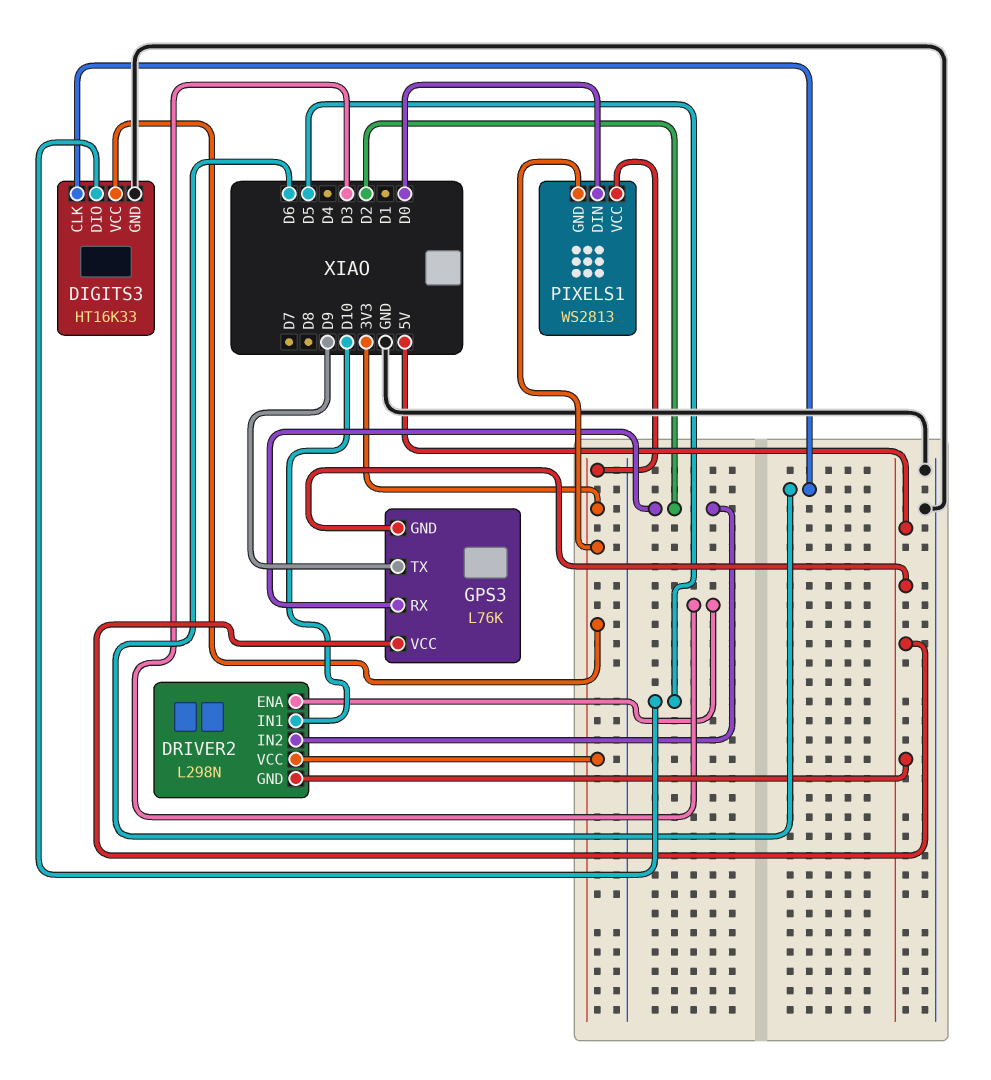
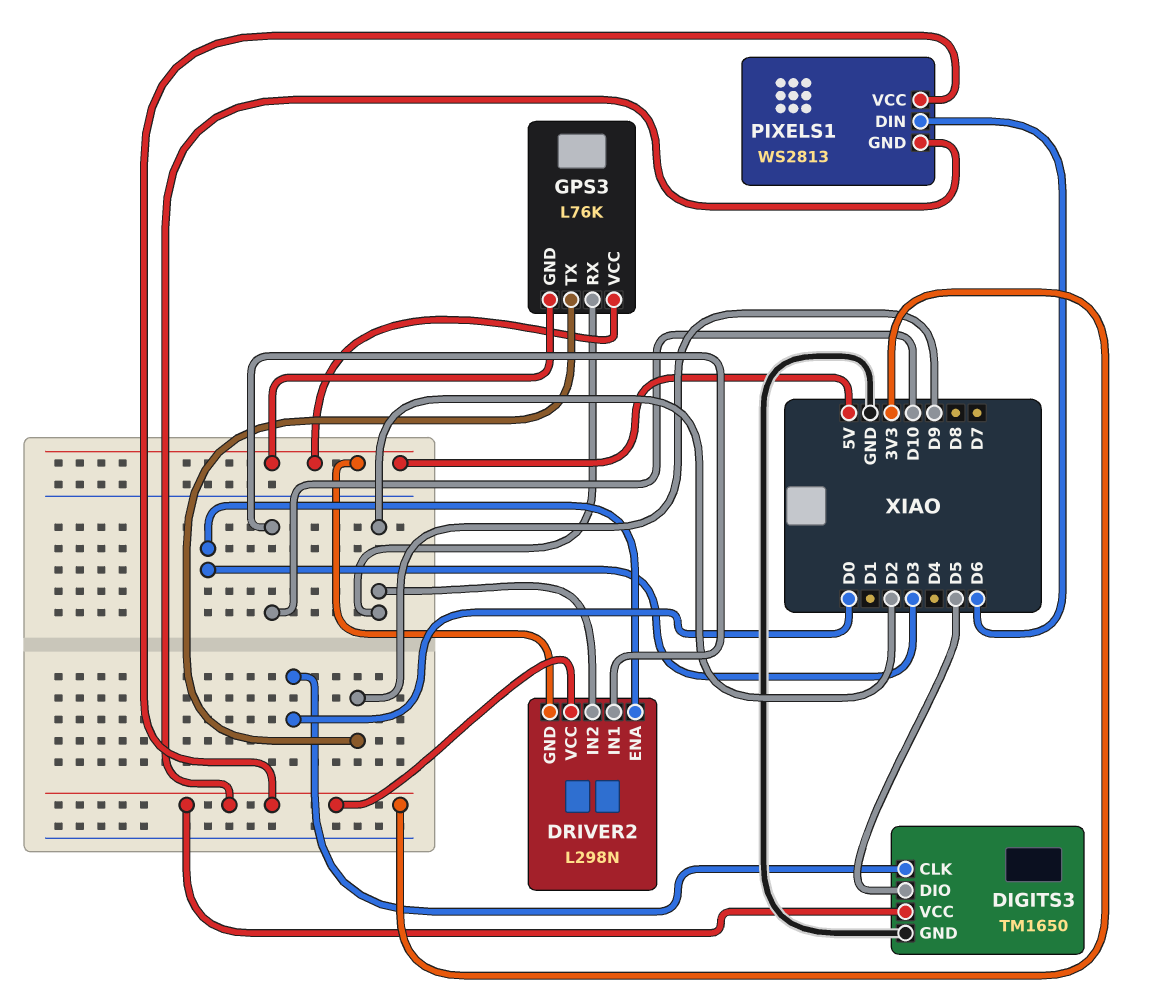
DIGITS3: HT16K33 -> TM1650
DIGITS3 pin CLK: D6 -> D0
PIXELS1 pin DIN: D0 -> D6

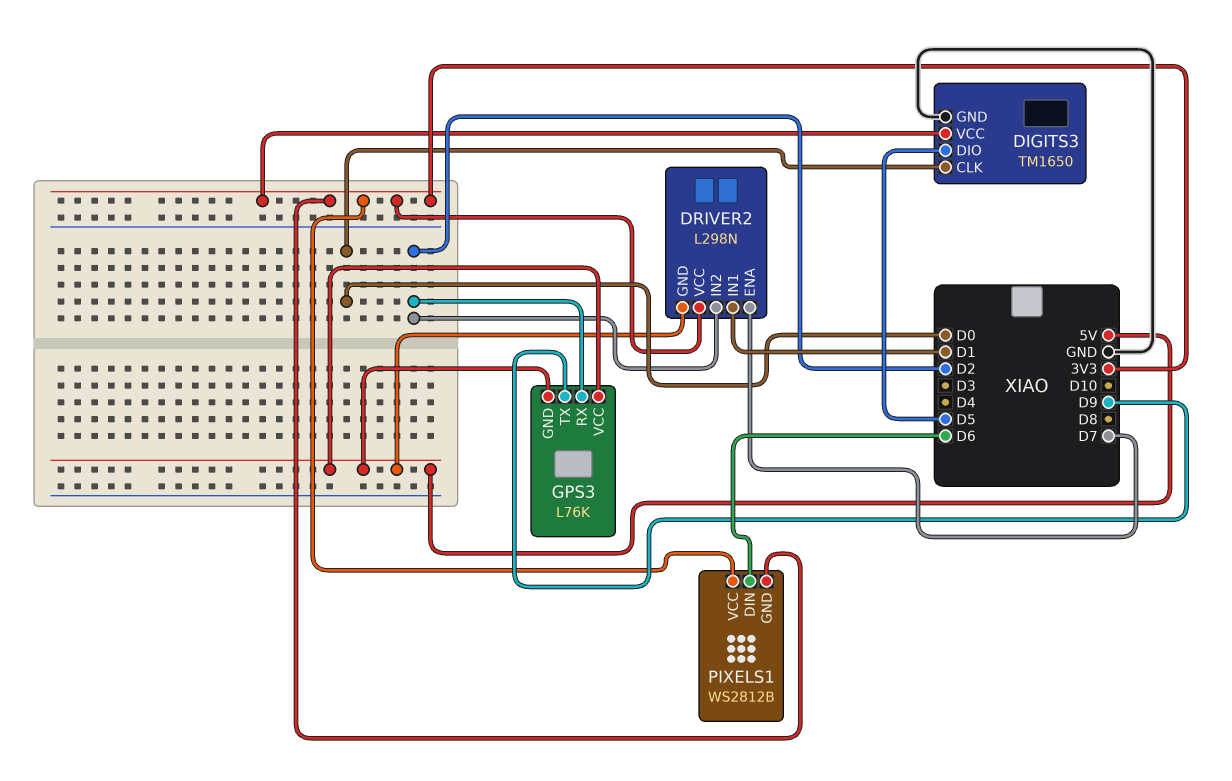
DRIVER2 pin ENA: D3 -> D7
DRIVER2 pin IN1: D10 -> D1
PIXELS1: WS2813 -> WS2812B

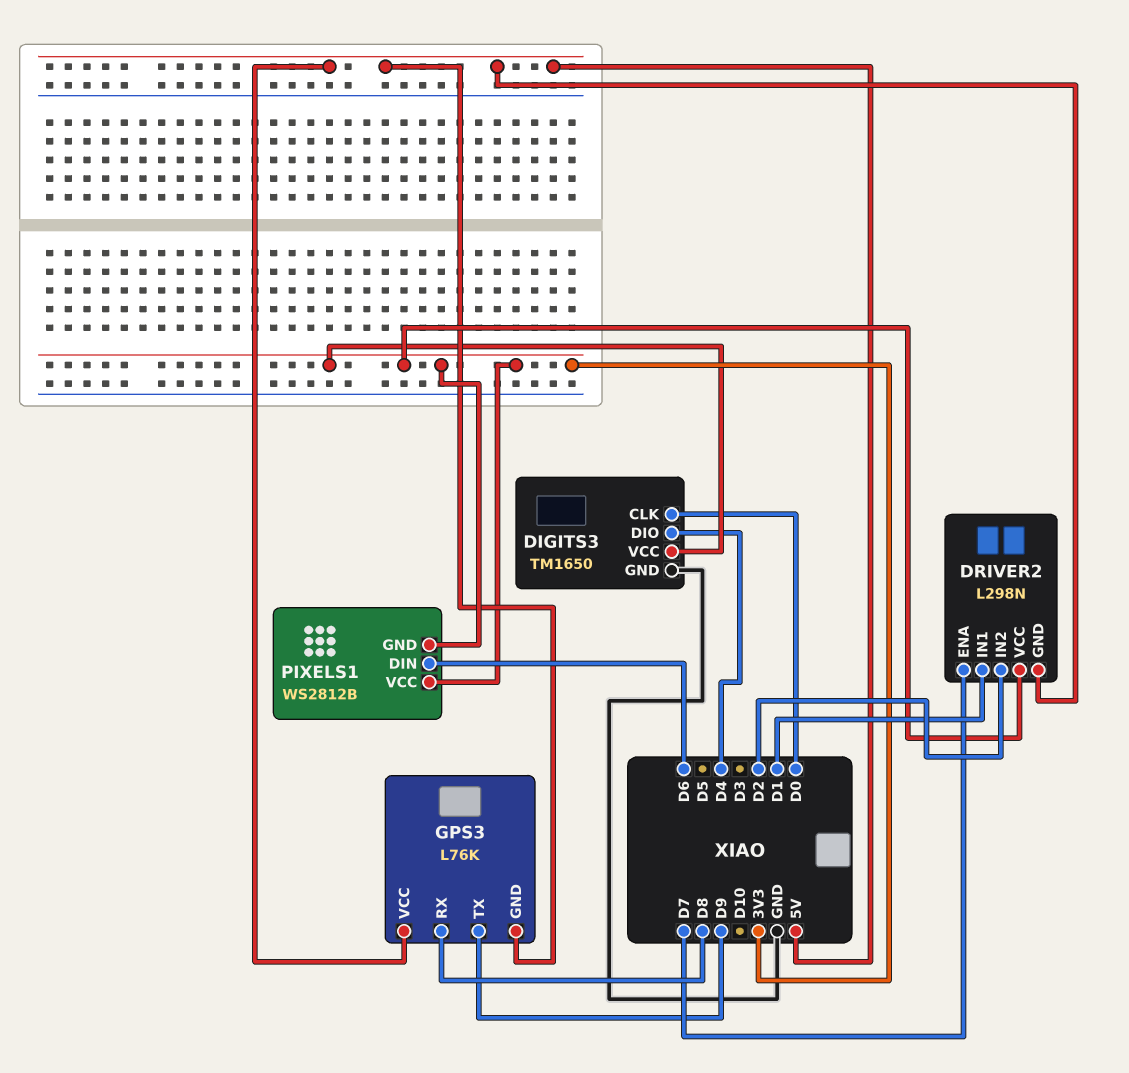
DIGITS3 pin DIO: D5 -> D4
GPS3 pin RX: D2 -> D8

